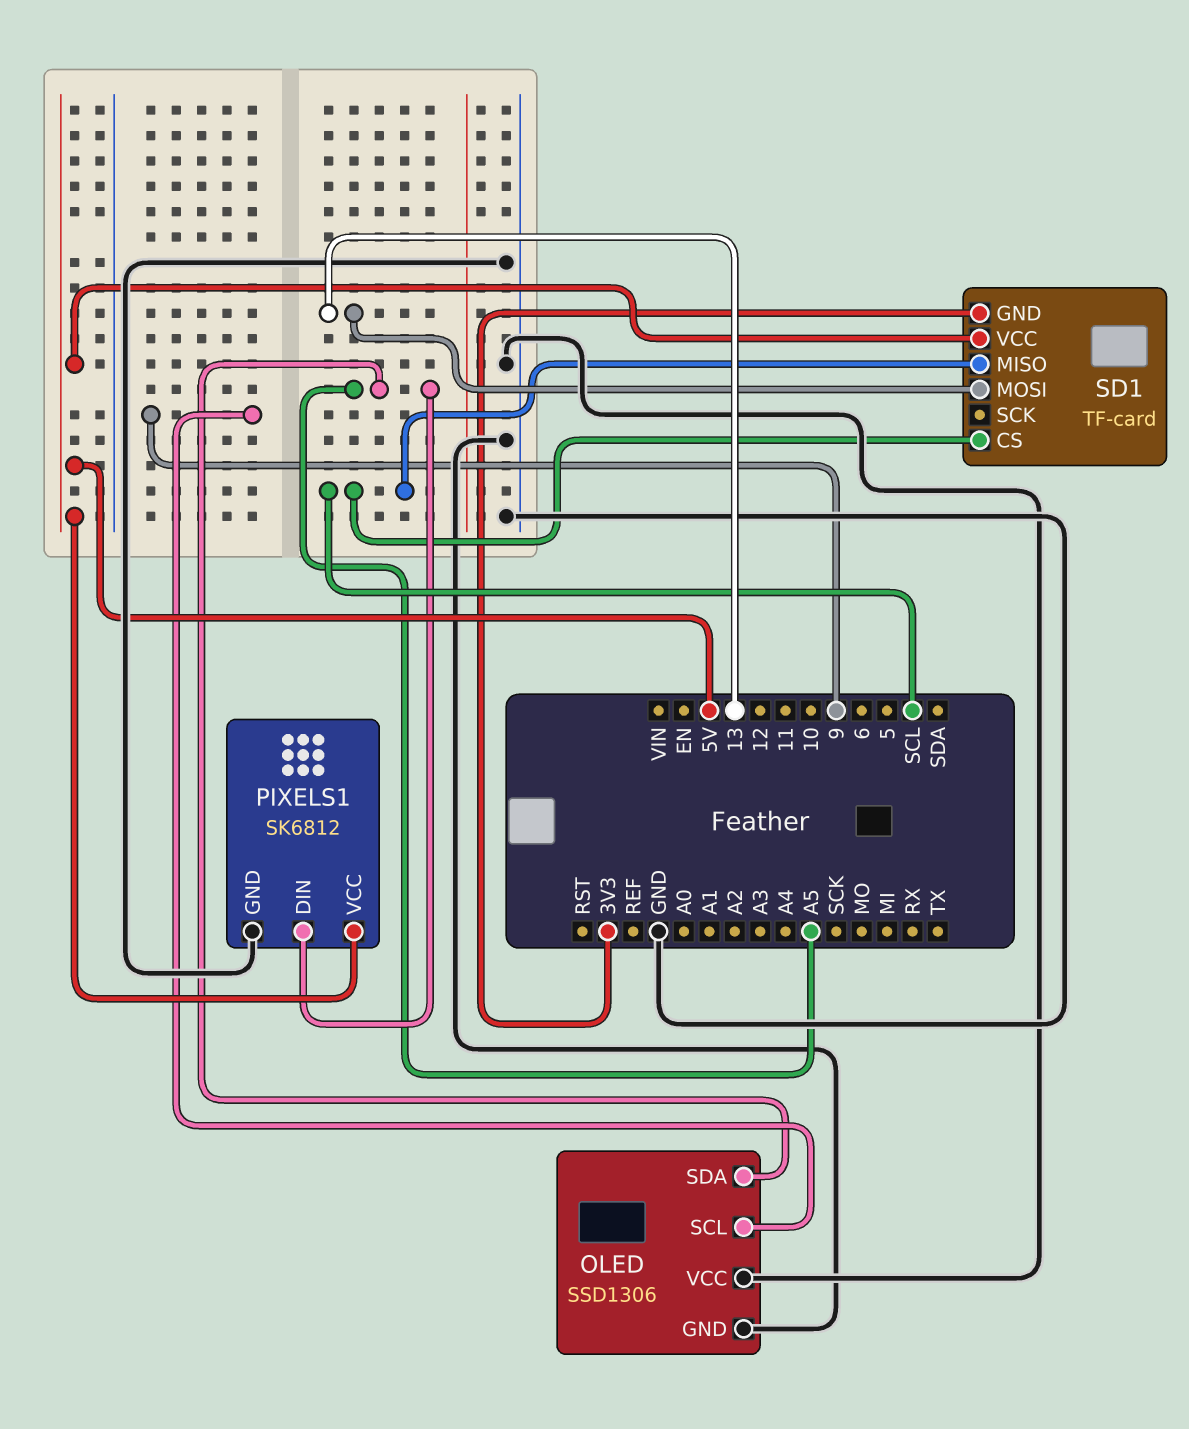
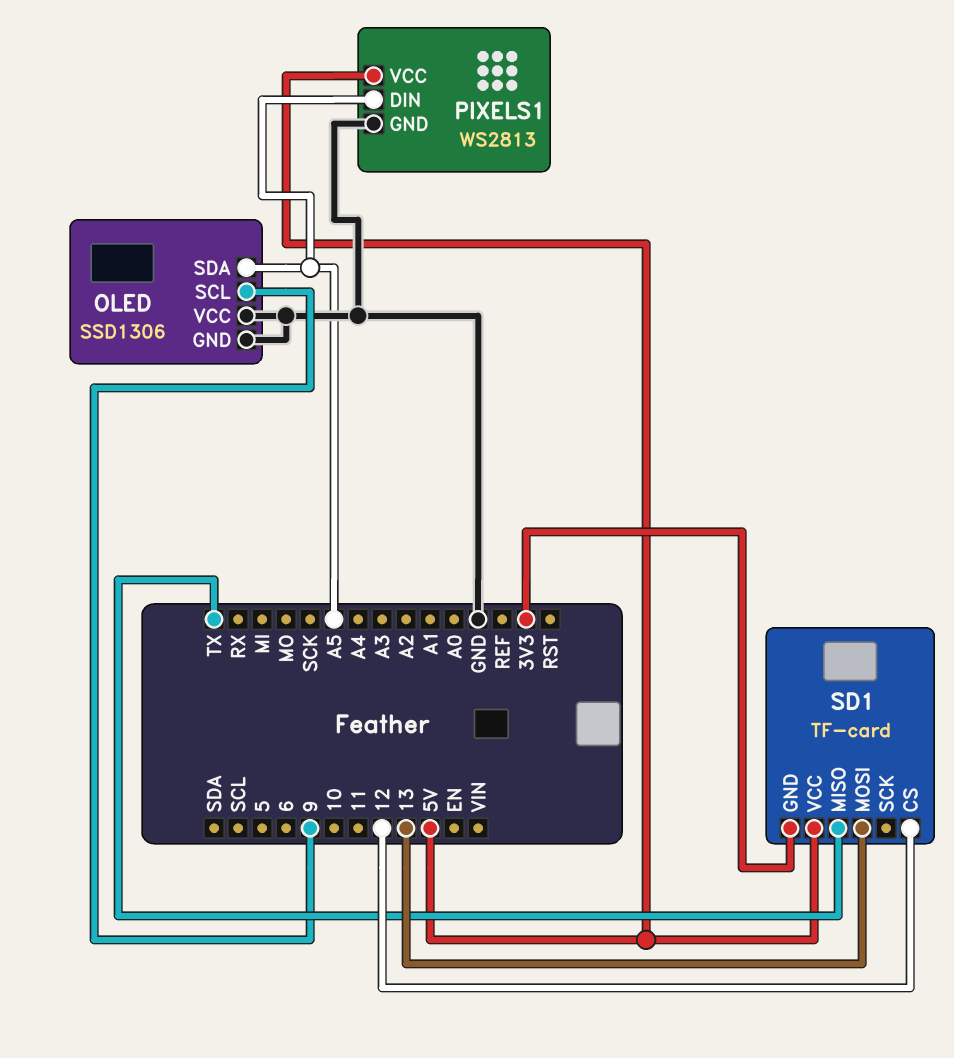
PIXELS1: SK6812 -> WS2813
SD1 pin CS: SCL -> 12
SD1 pin MISO: SCL -> TX

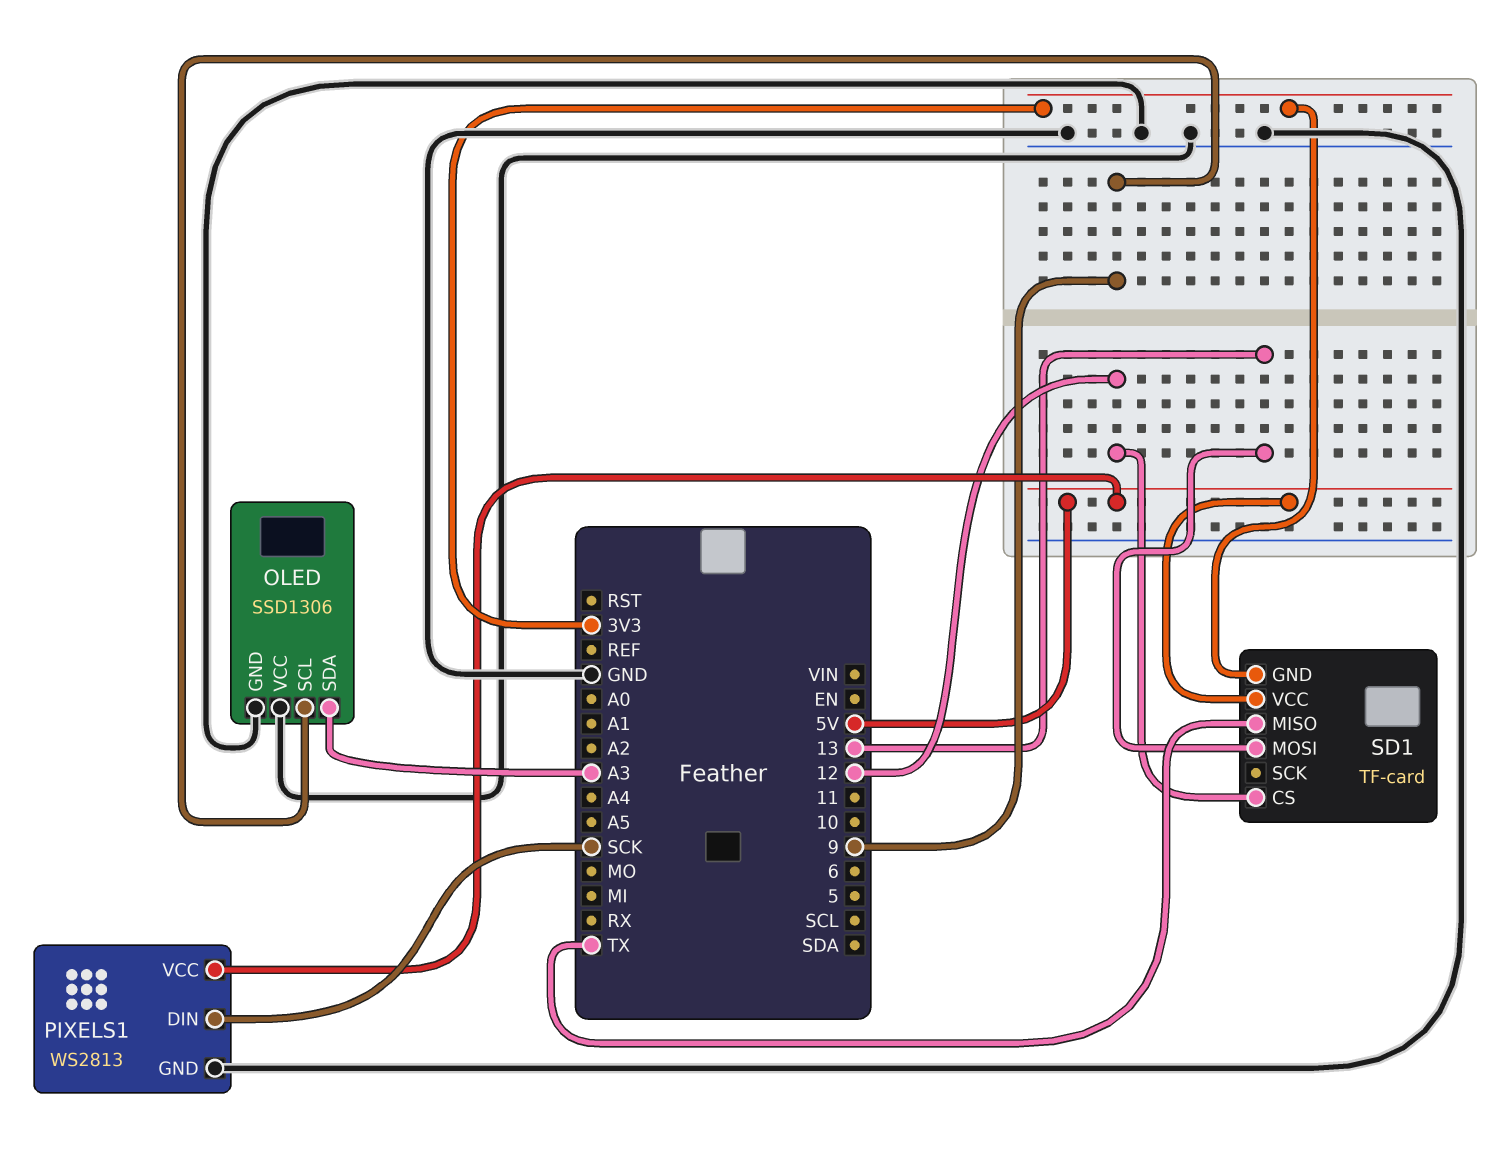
OLED pin SDA: A5 -> A3
PIXELS1 pin DIN: A5 -> SCK

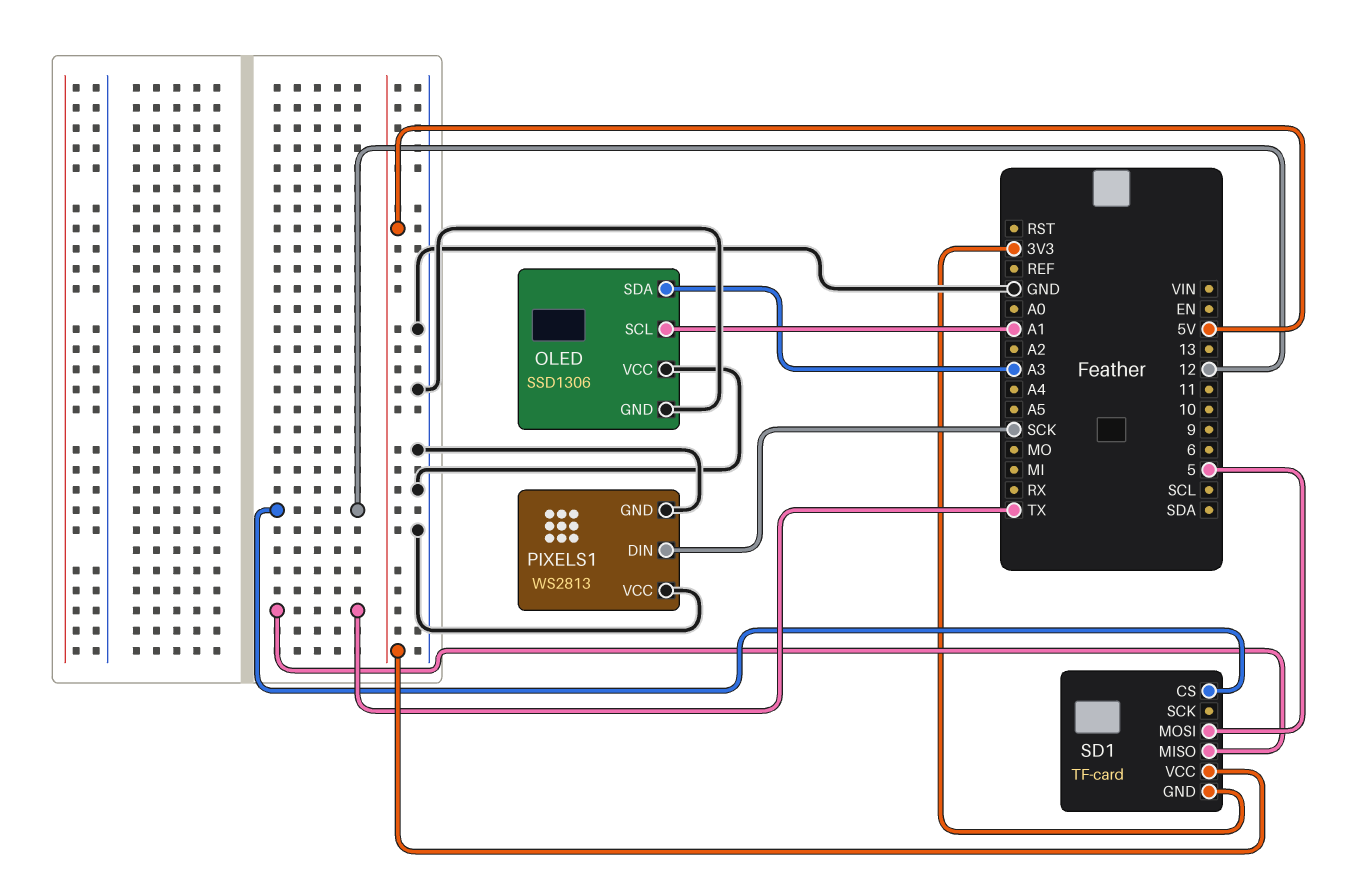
OLED pin SCL: 9 -> A1
PIXELS1 pin VCC: 5V -> GND
SD1 pin MOSI: 13 -> 5

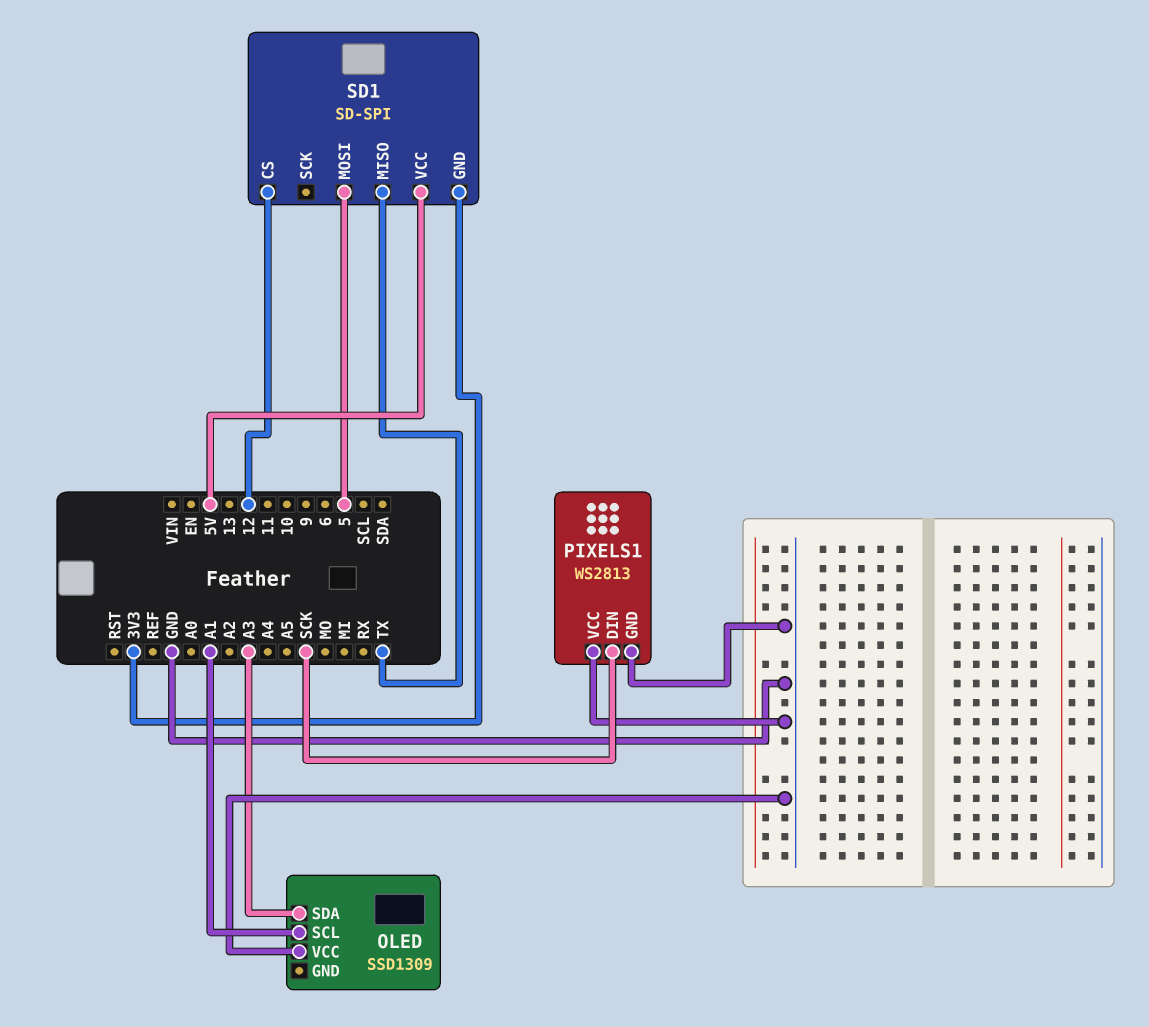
OLED: SSD1306 -> SSD1309
OLED pin GND: GND -> none
SD1: TF-card -> SD-SPI

